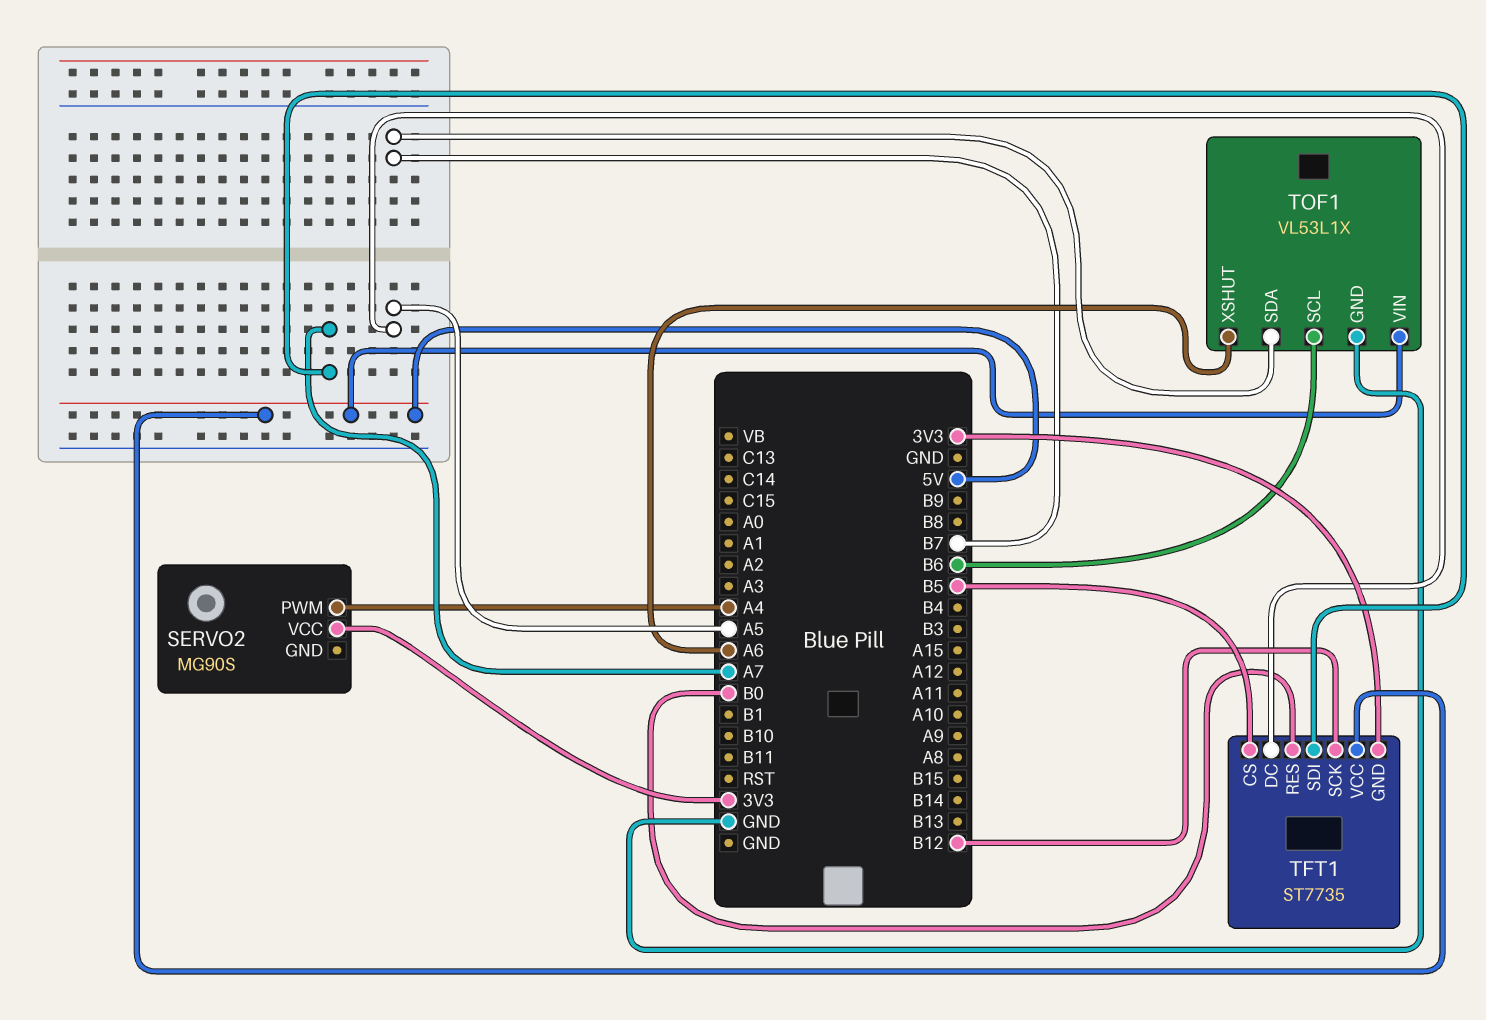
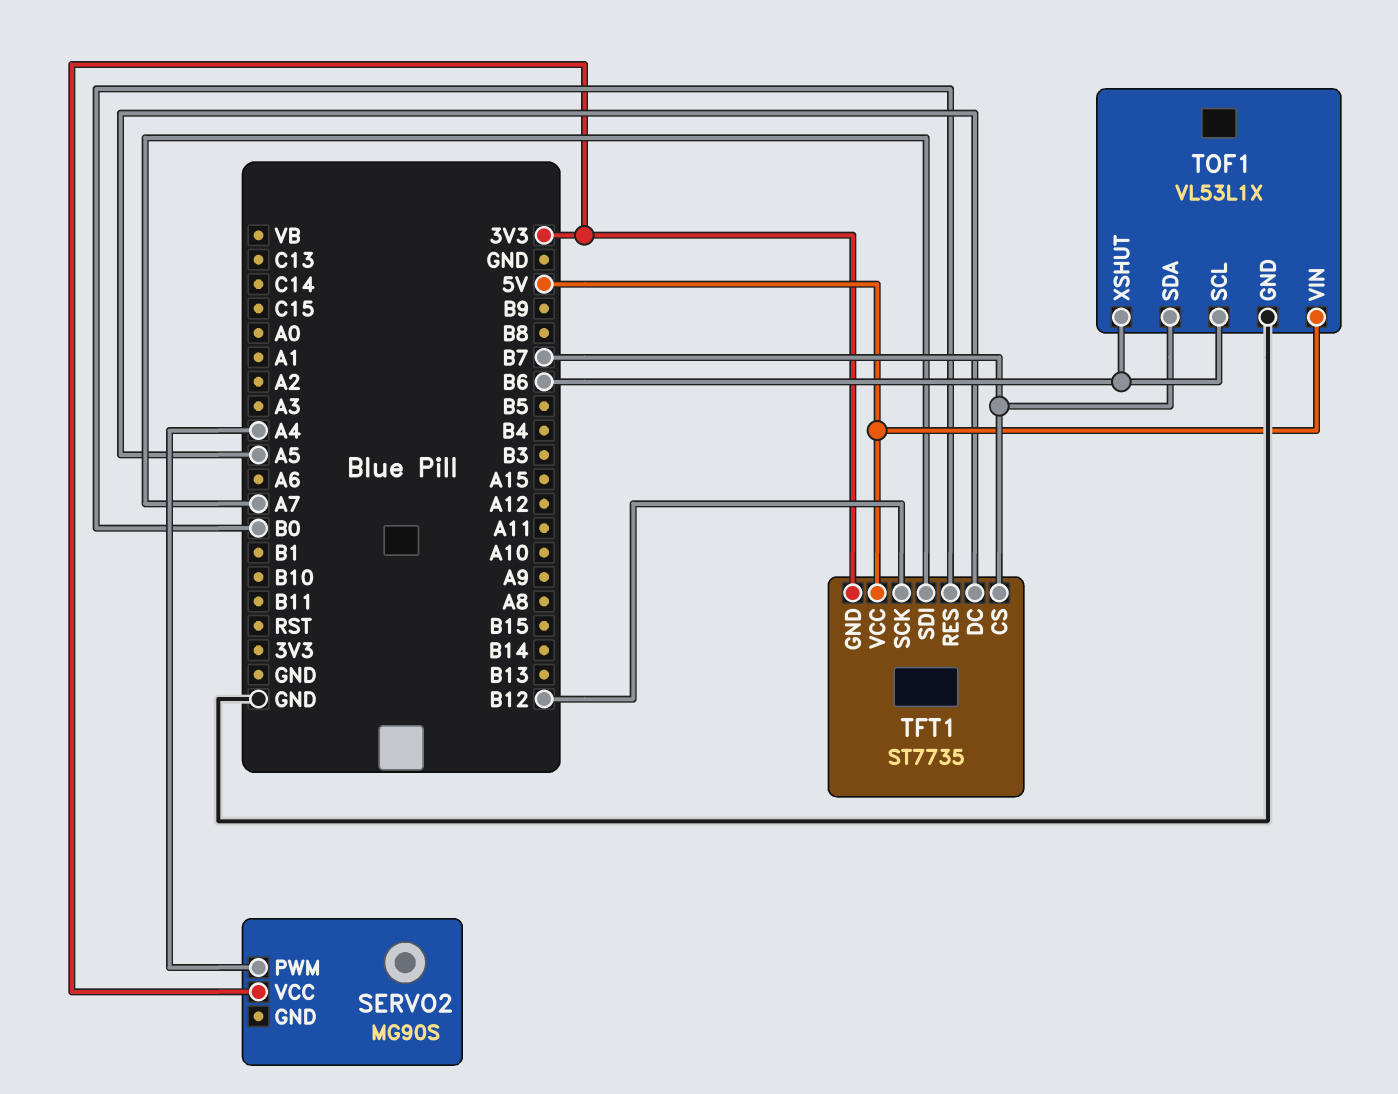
TFT1 pin CS: B5 -> B7
TOF1 pin XSHUT: A6 -> B6

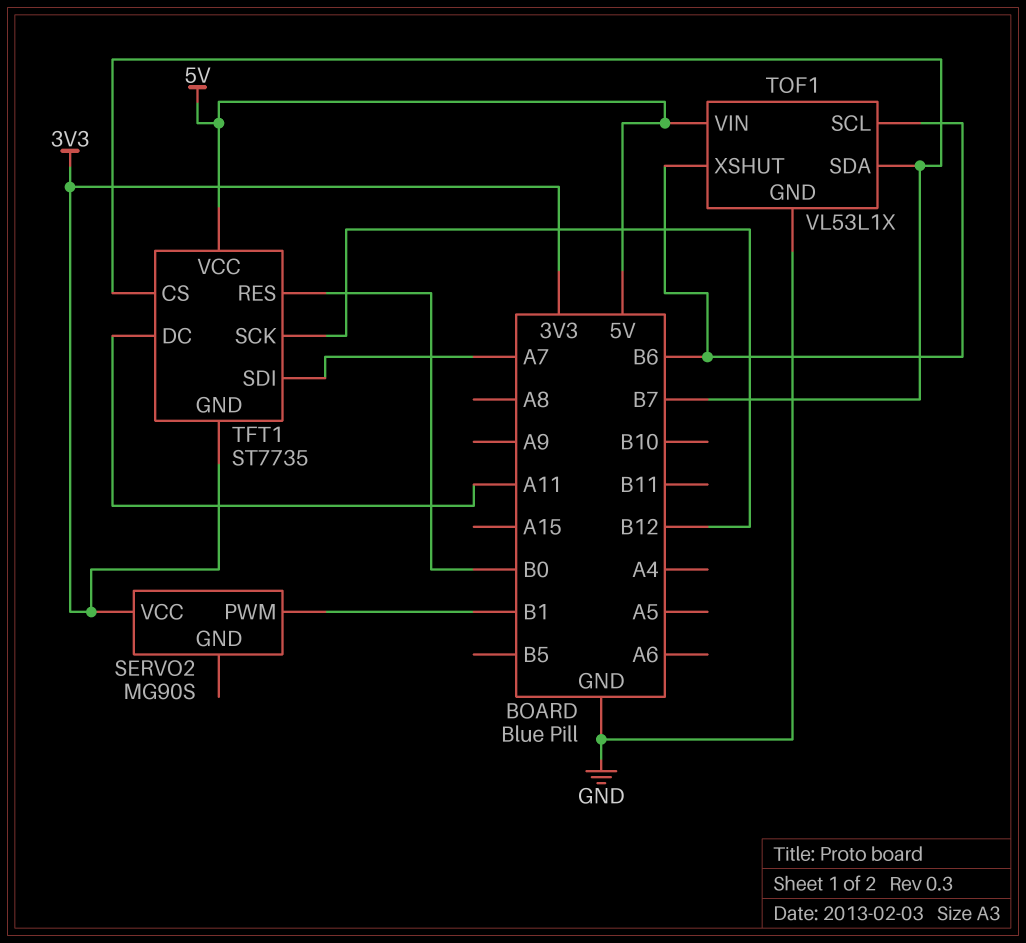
SERVO2 pin PWM: A4 -> B1
TFT1 pin DC: A5 -> A11

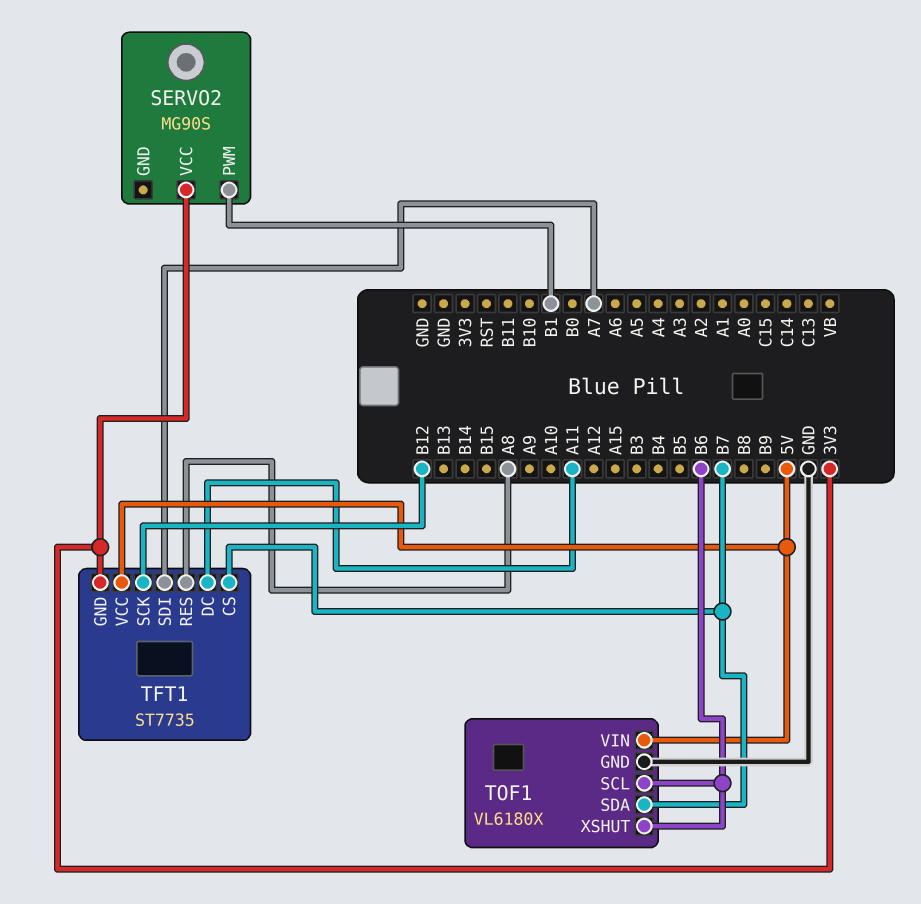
TFT1 pin RES: B0 -> A8
TOF1: VL53L1X -> VL6180X

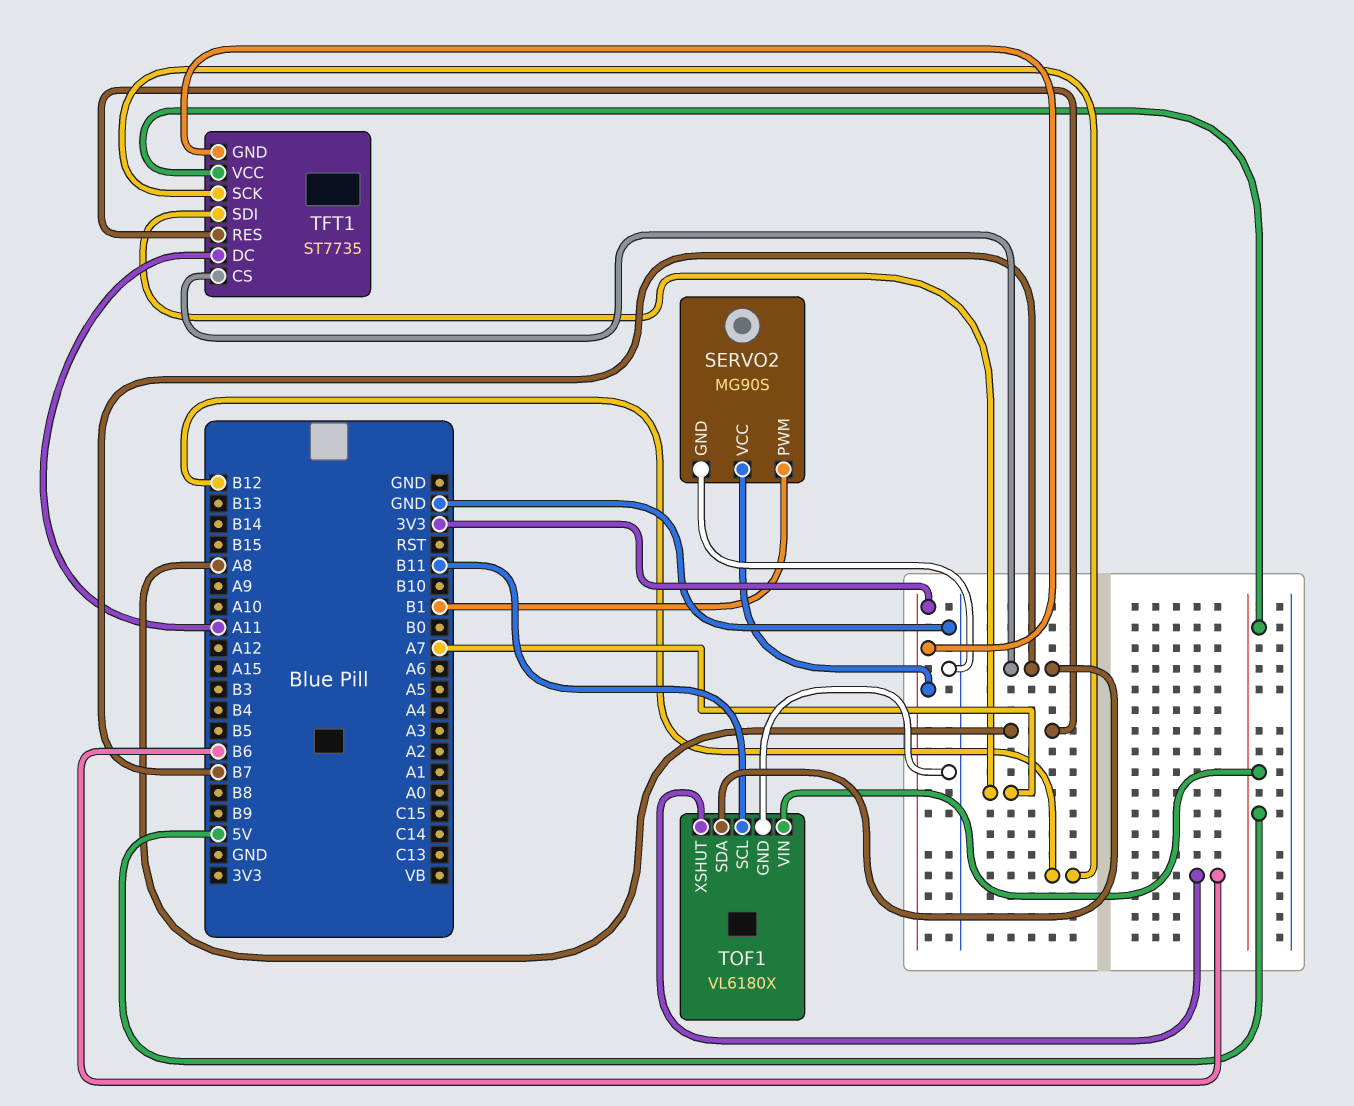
SERVO2 pin GND: none -> GND
TOF1 pin SCL: B6 -> B11

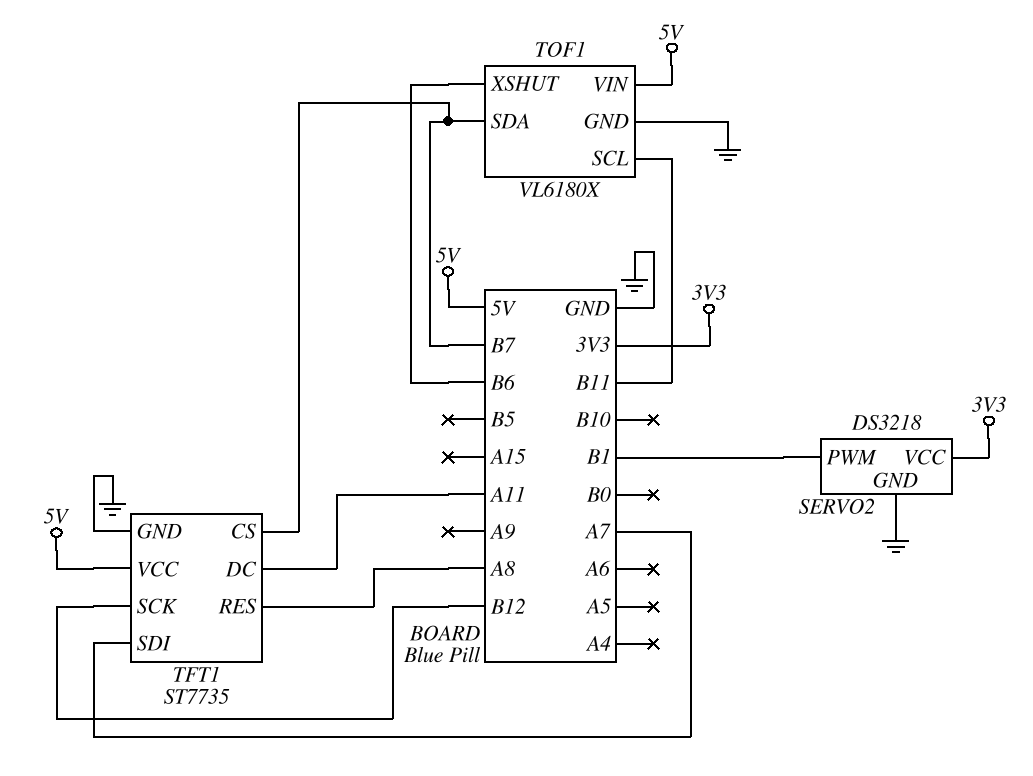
SERVO2: MG90S -> DS3218
TFT1 pin GND: 3V3 -> GND

